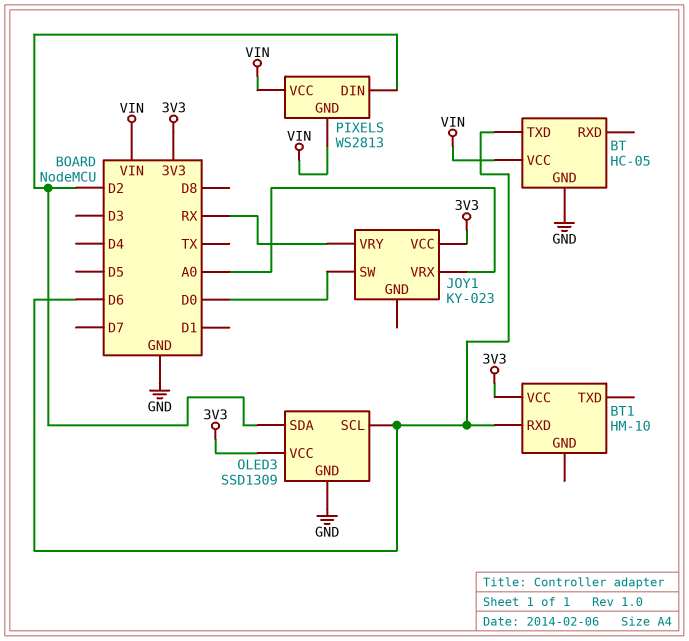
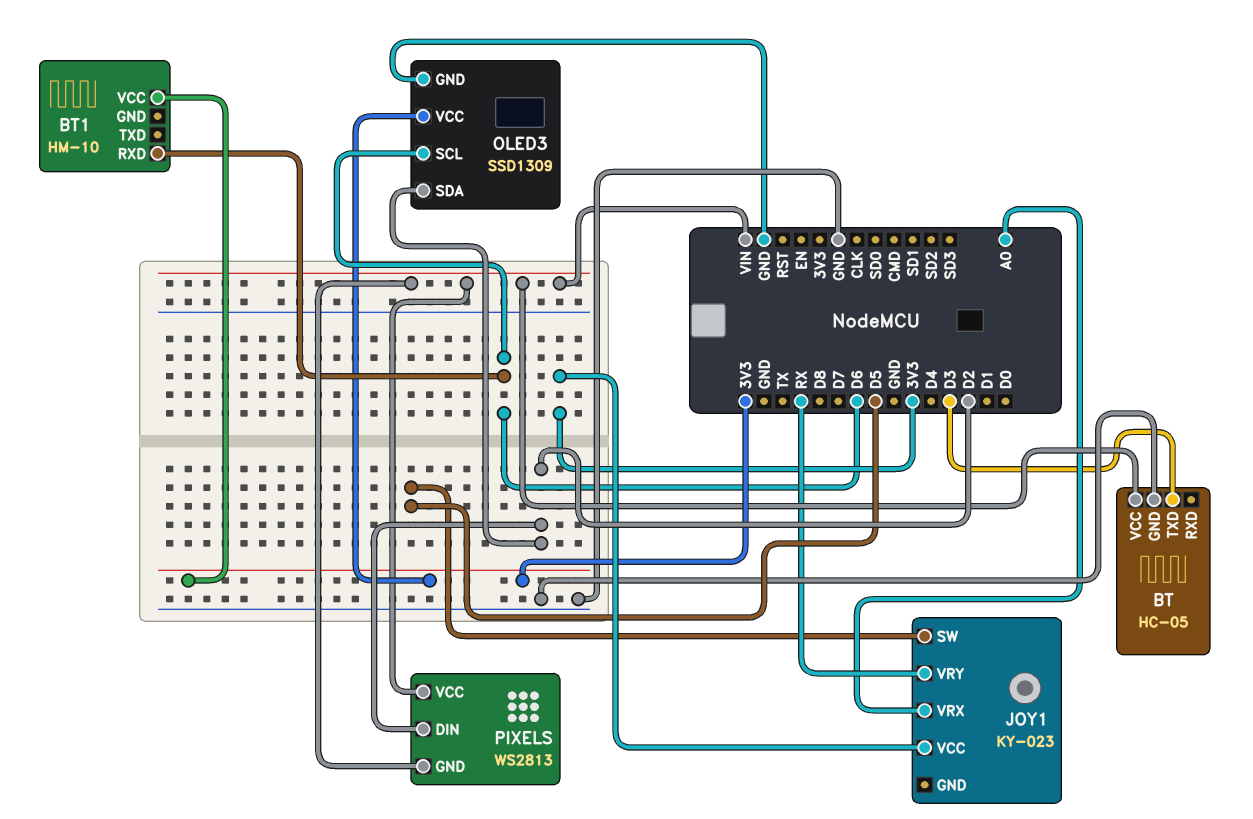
BT pin TXD: D6 -> D3
JOY1 pin SW: D0 -> D5

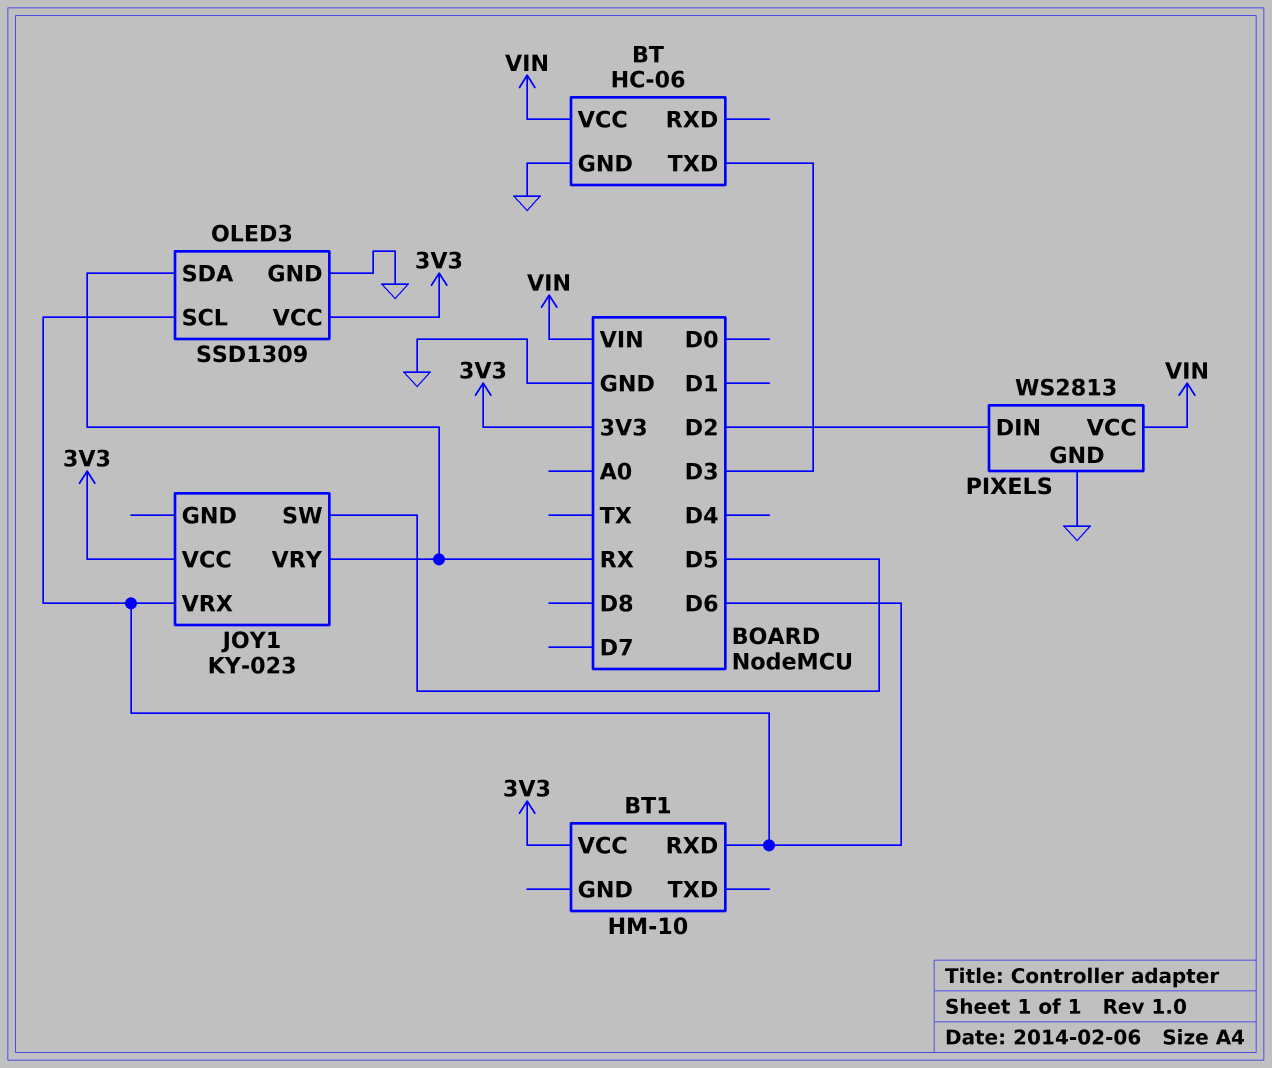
BT: HC-05 -> HC-06
JOY1 pin VRX: A0 -> D6
OLED3 pin SDA: D2 -> RX
PIXELS pin GND: VIN -> GND

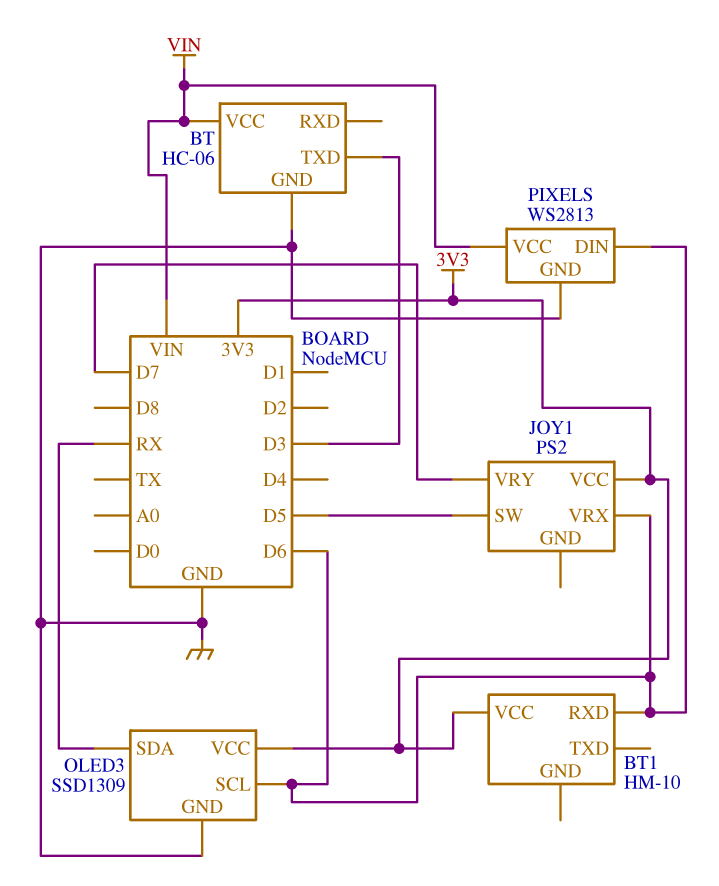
JOY1: KY-023 -> PS2
JOY1 pin VRY: RX -> D7
PIXELS pin DIN: D2 -> D6

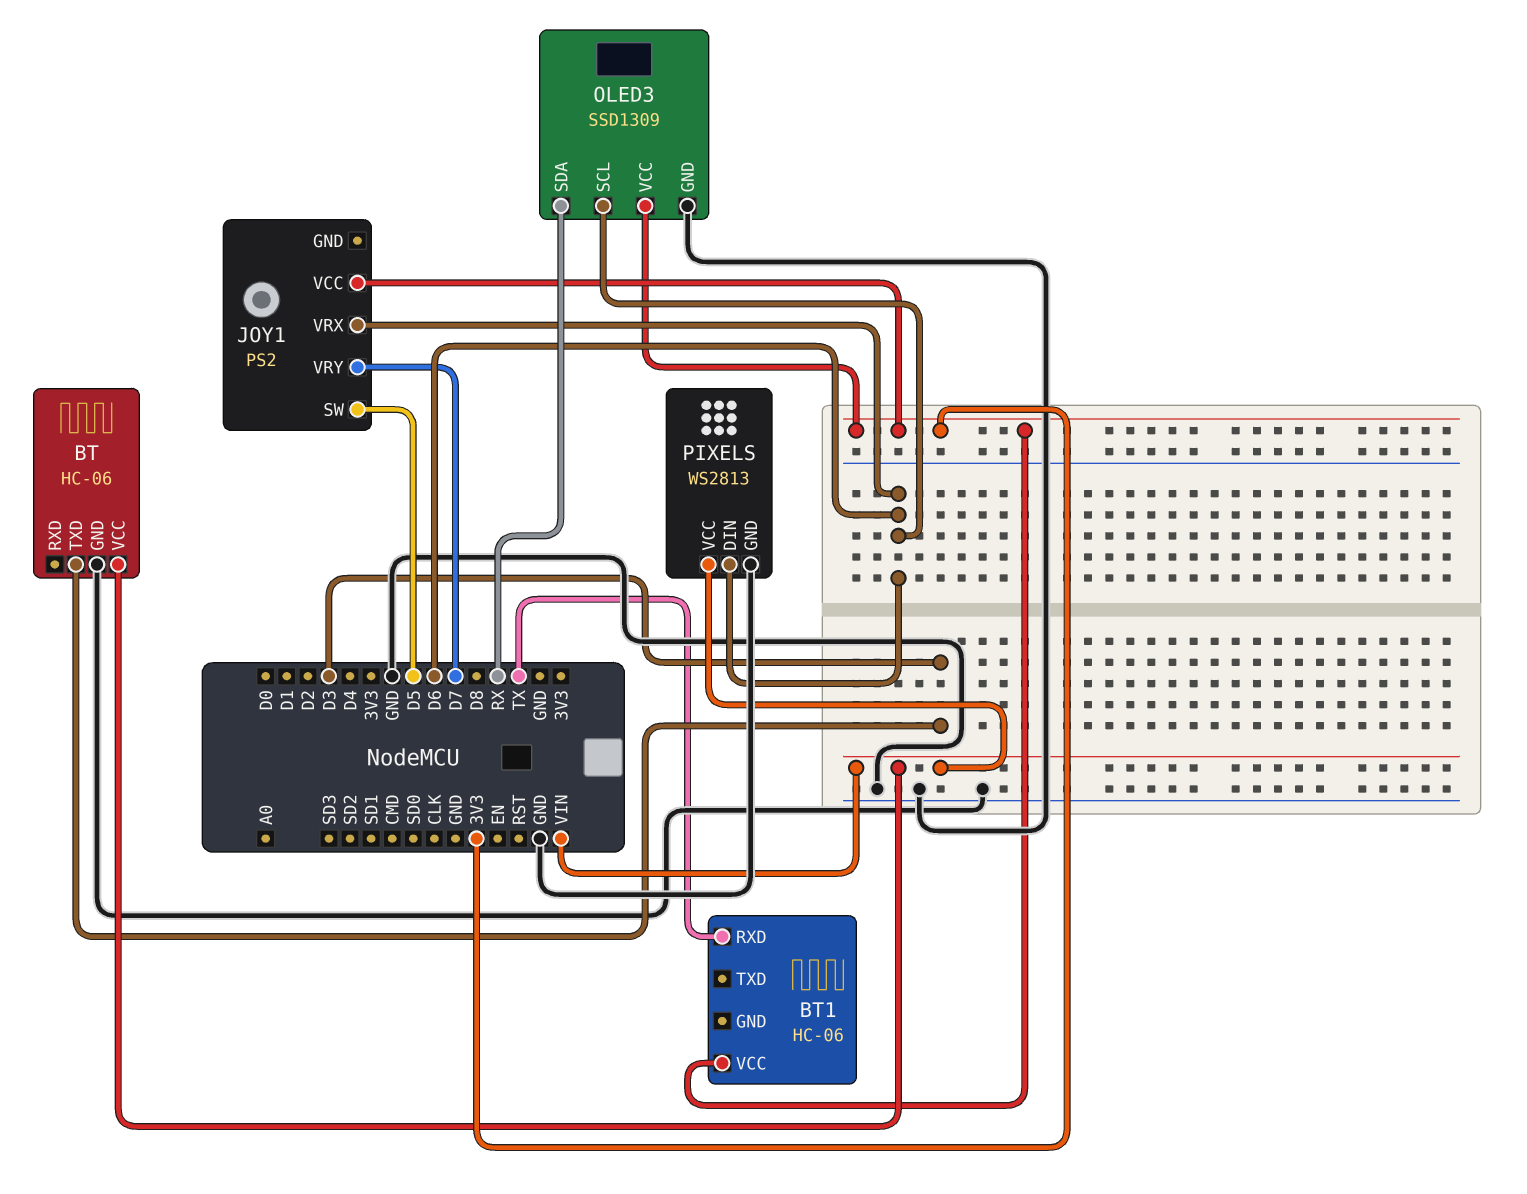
BT1: HM-10 -> HC-06
BT1 pin RXD: D6 -> TX

